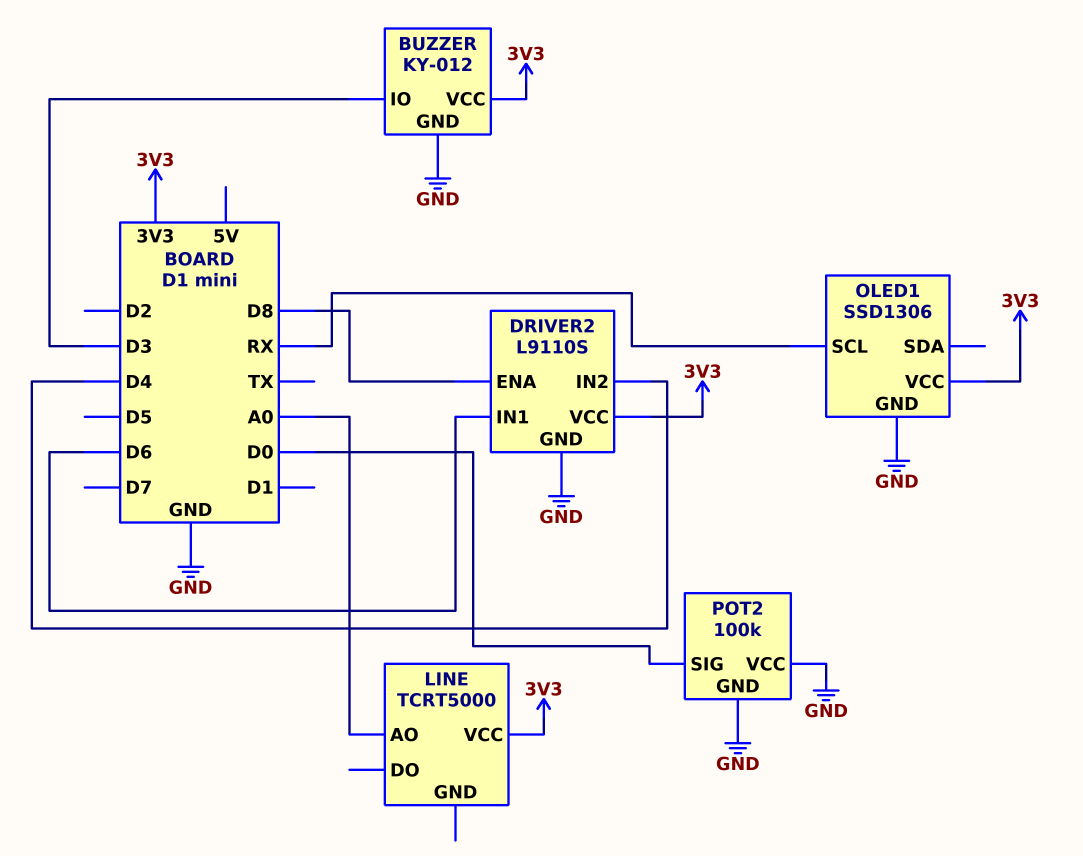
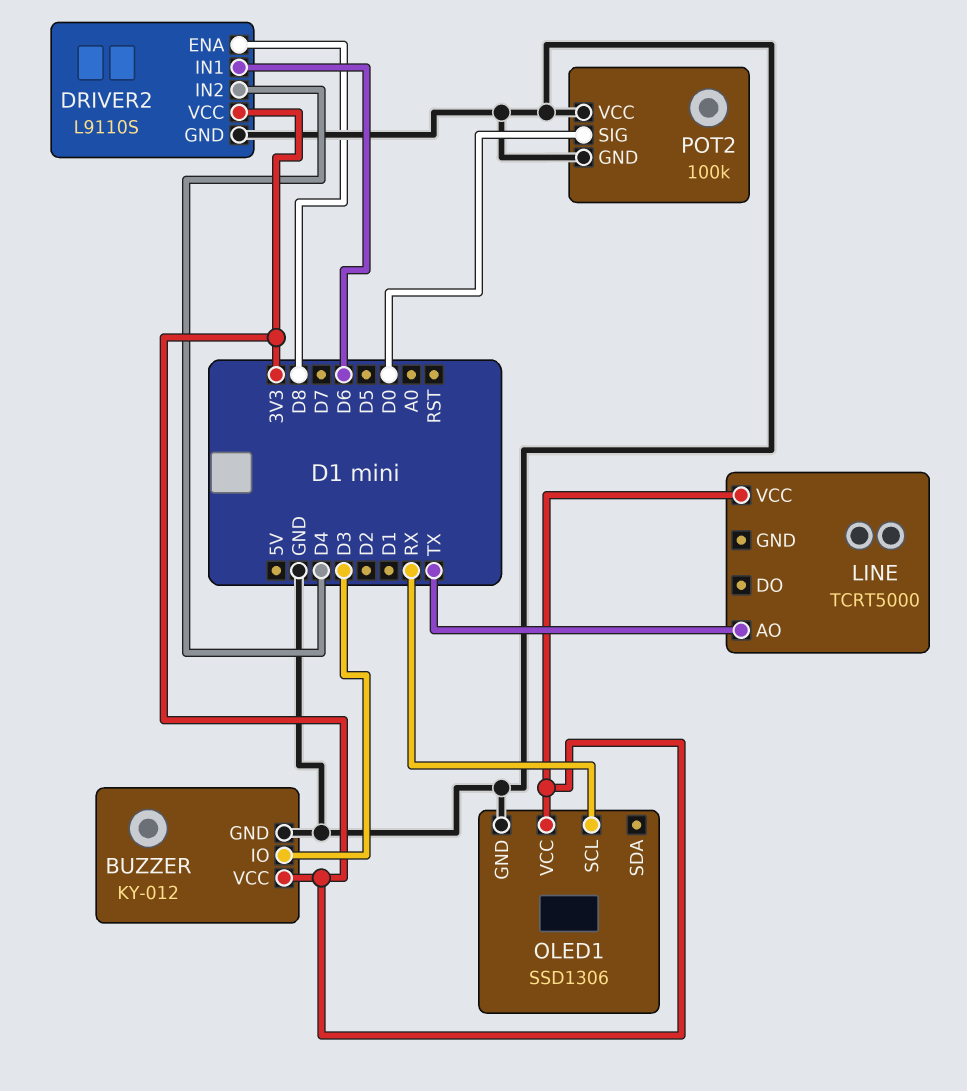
LINE pin AO: A0 -> TX

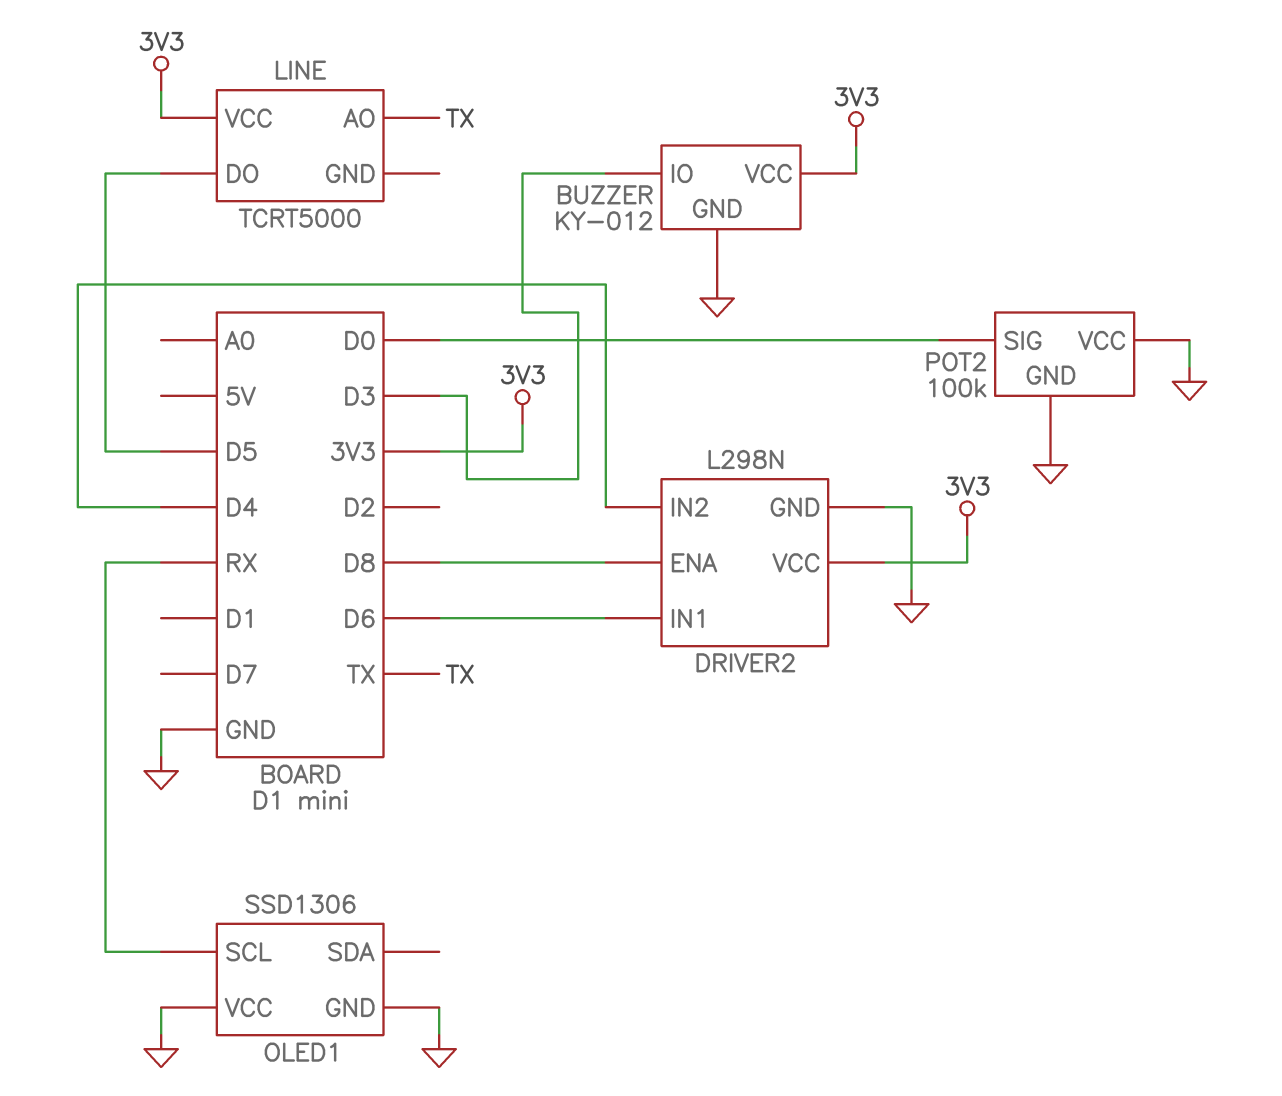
DRIVER2: L9110S -> L298N
LINE pin DO: none -> D5
OLED1 pin VCC: 3V3 -> GND

